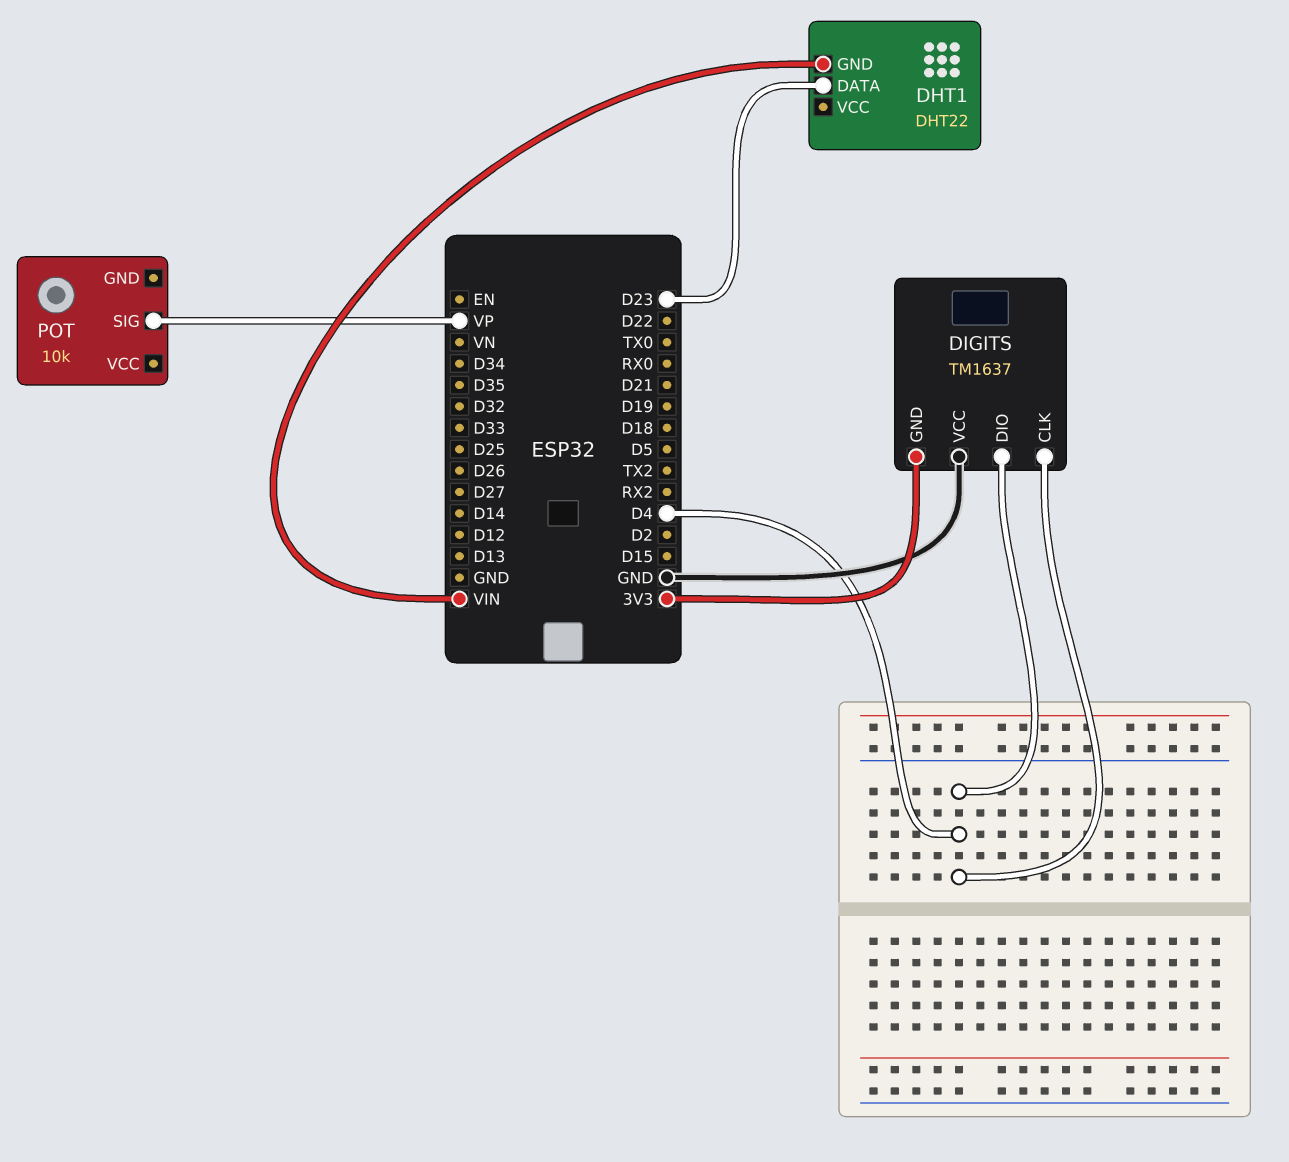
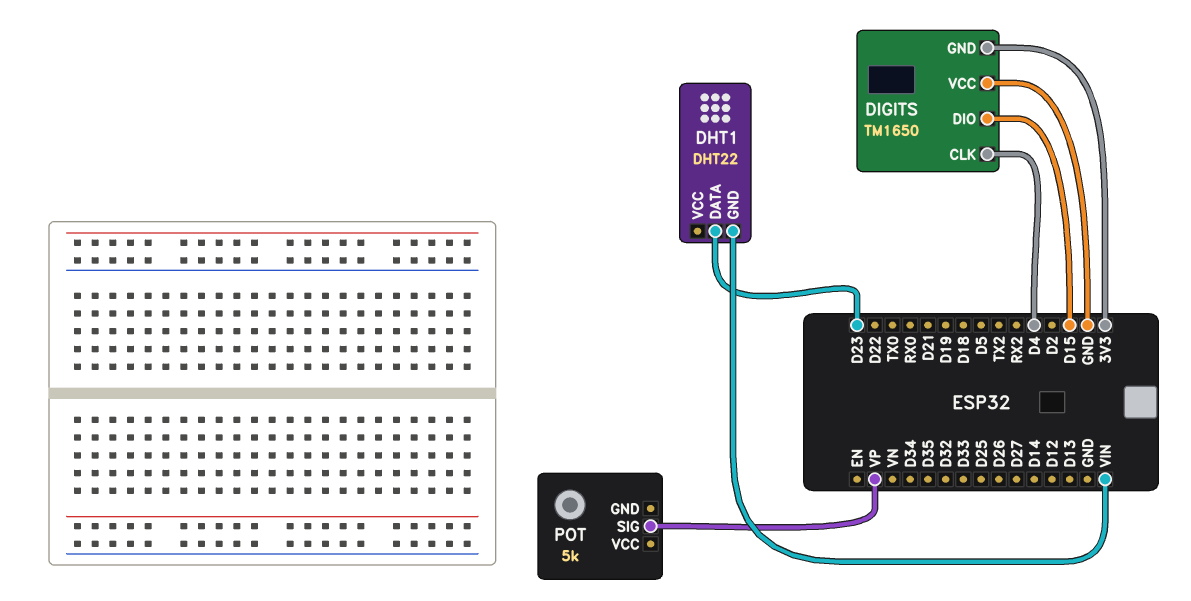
DIGITS: TM1637 -> TM1650
DIGITS pin DIO: D4 -> D15
POT: 10k -> 5k

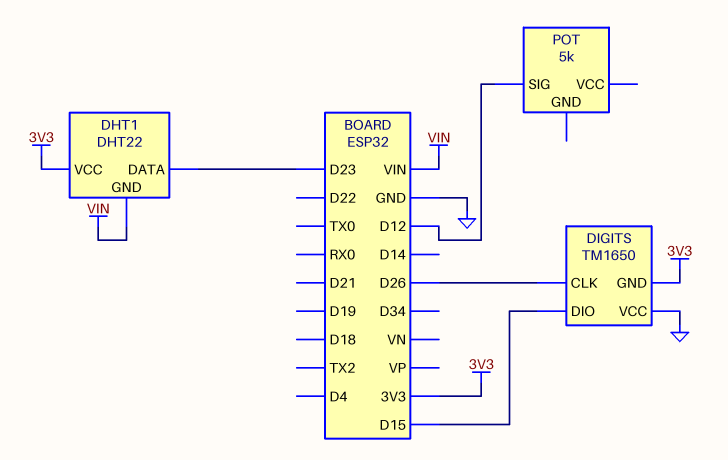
DHT1 pin VCC: none -> 3V3
DIGITS pin CLK: D4 -> D26
POT pin SIG: VP -> D12

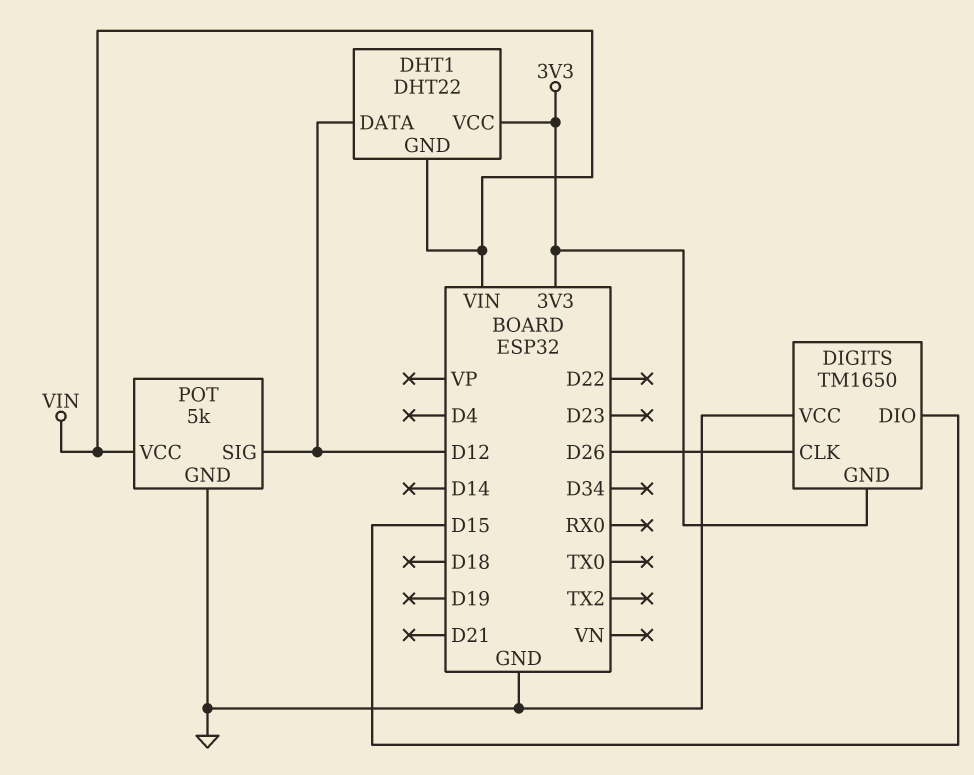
DHT1 pin DATA: D23 -> D12
POT pin GND: none -> GND
POT pin VCC: none -> VIN

